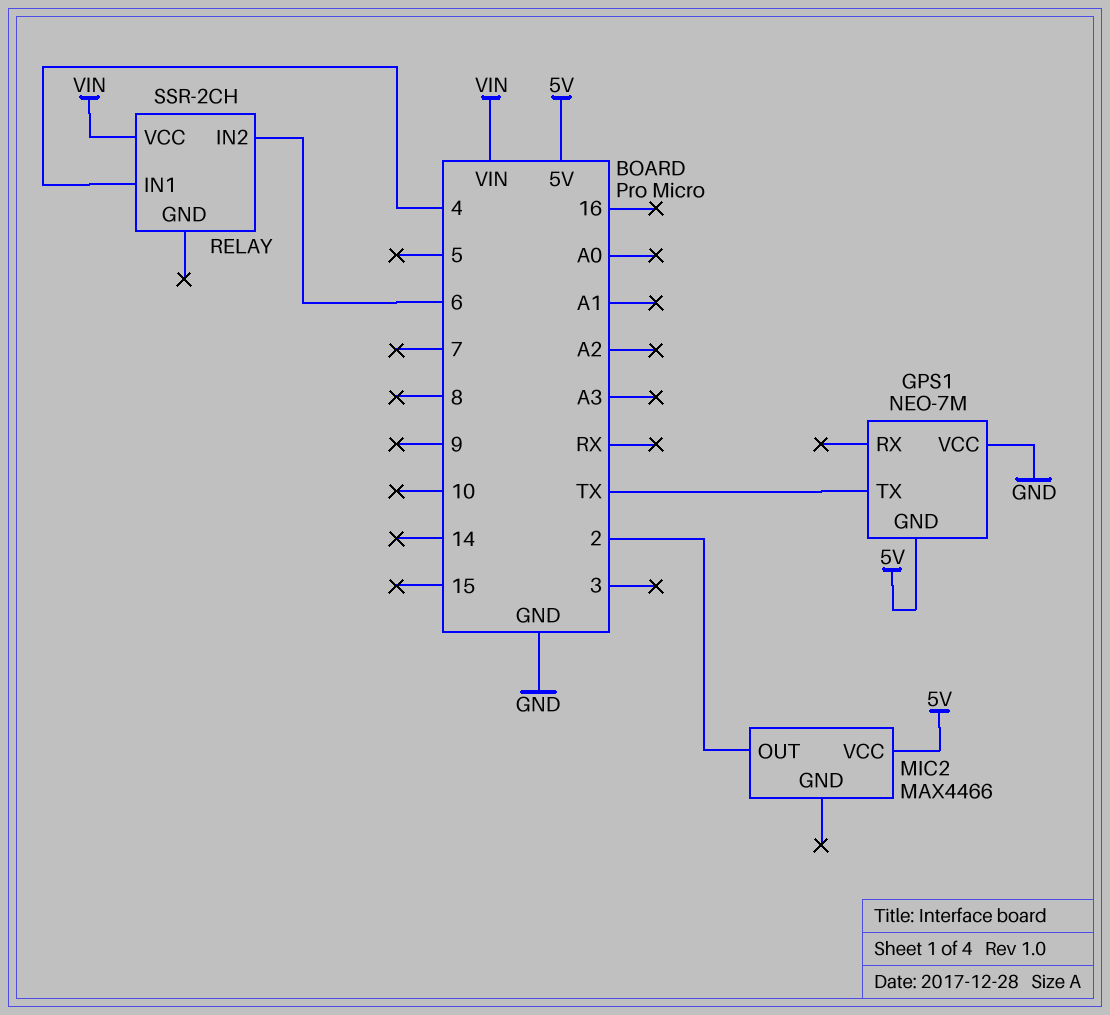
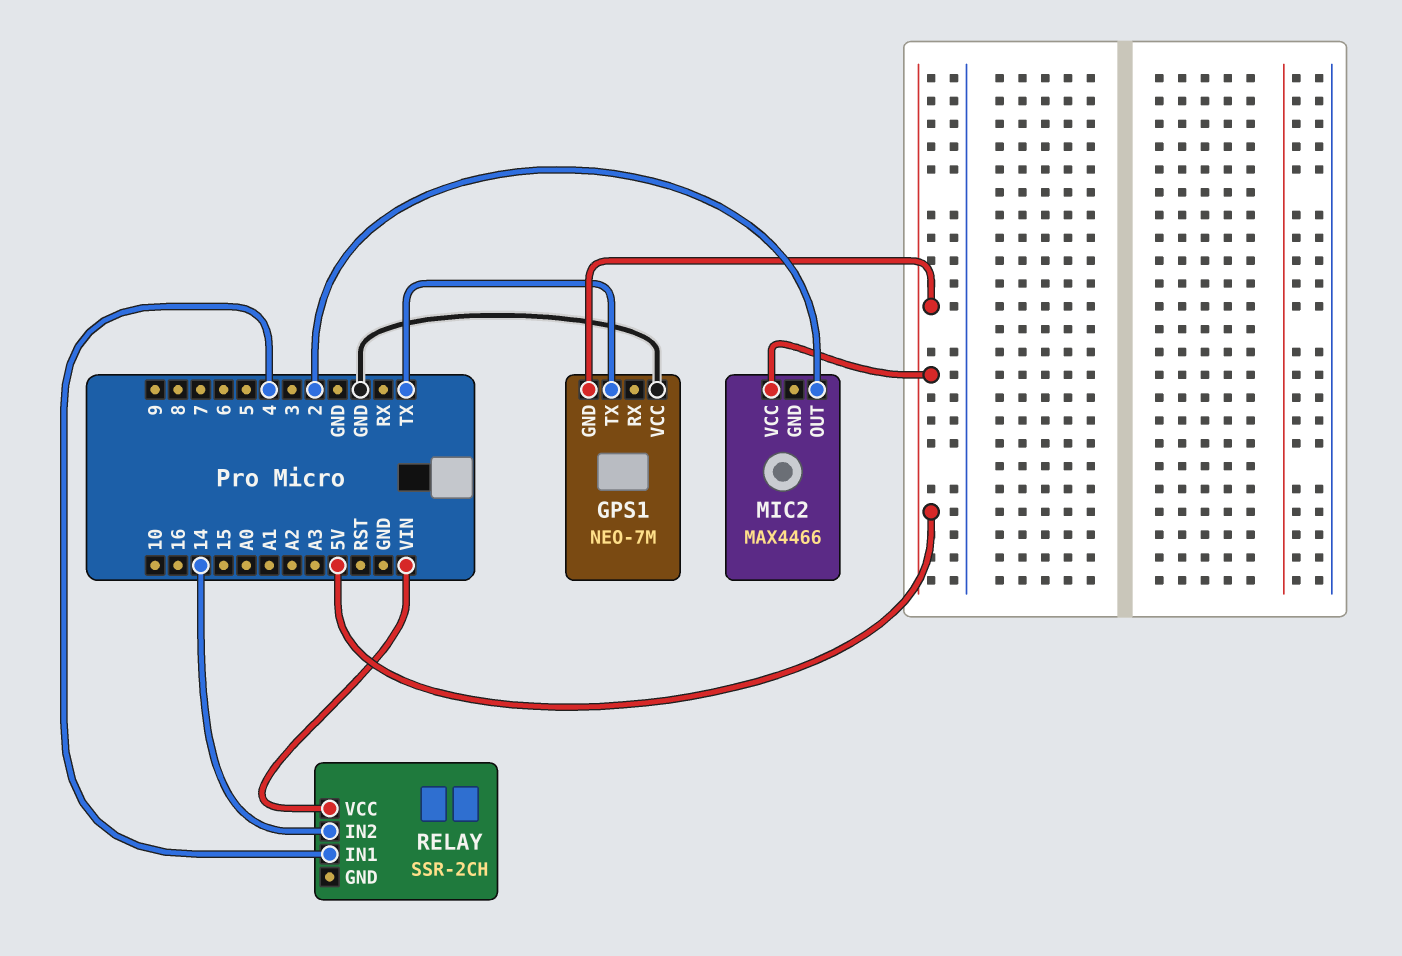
RELAY pin IN2: 6 -> 14

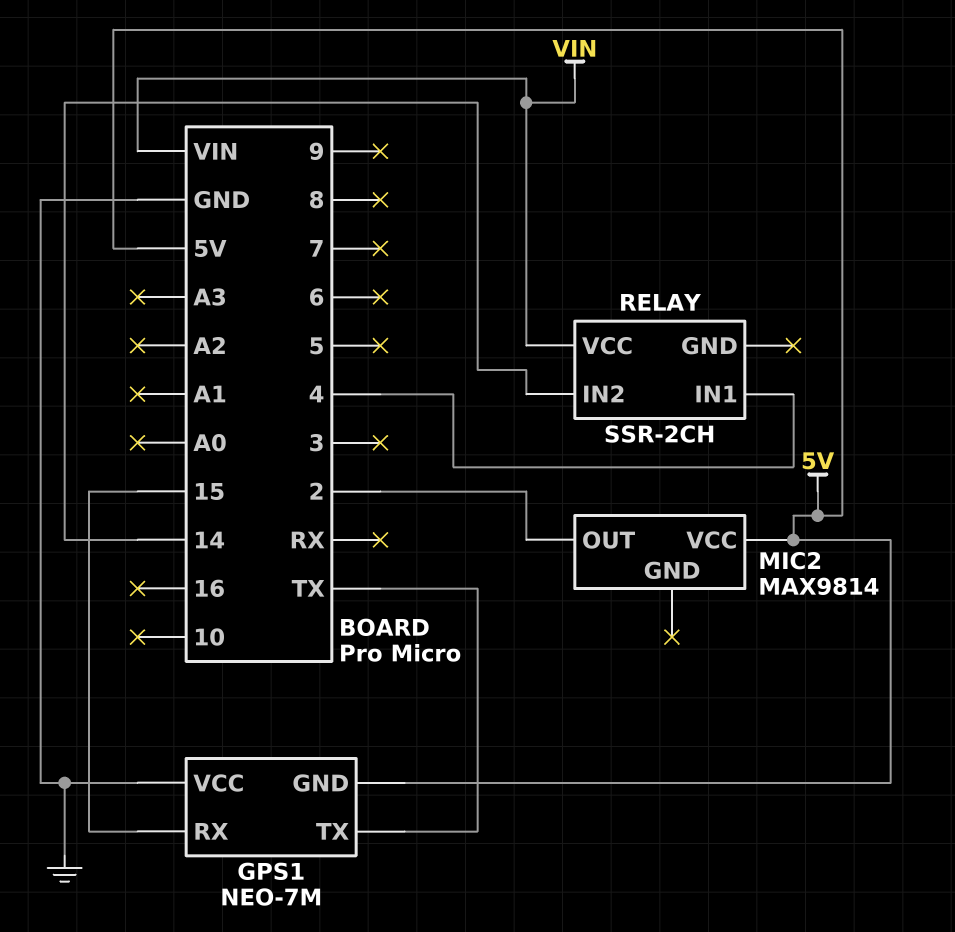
GPS1 pin RX: none -> 15
MIC2: MAX4466 -> MAX9814

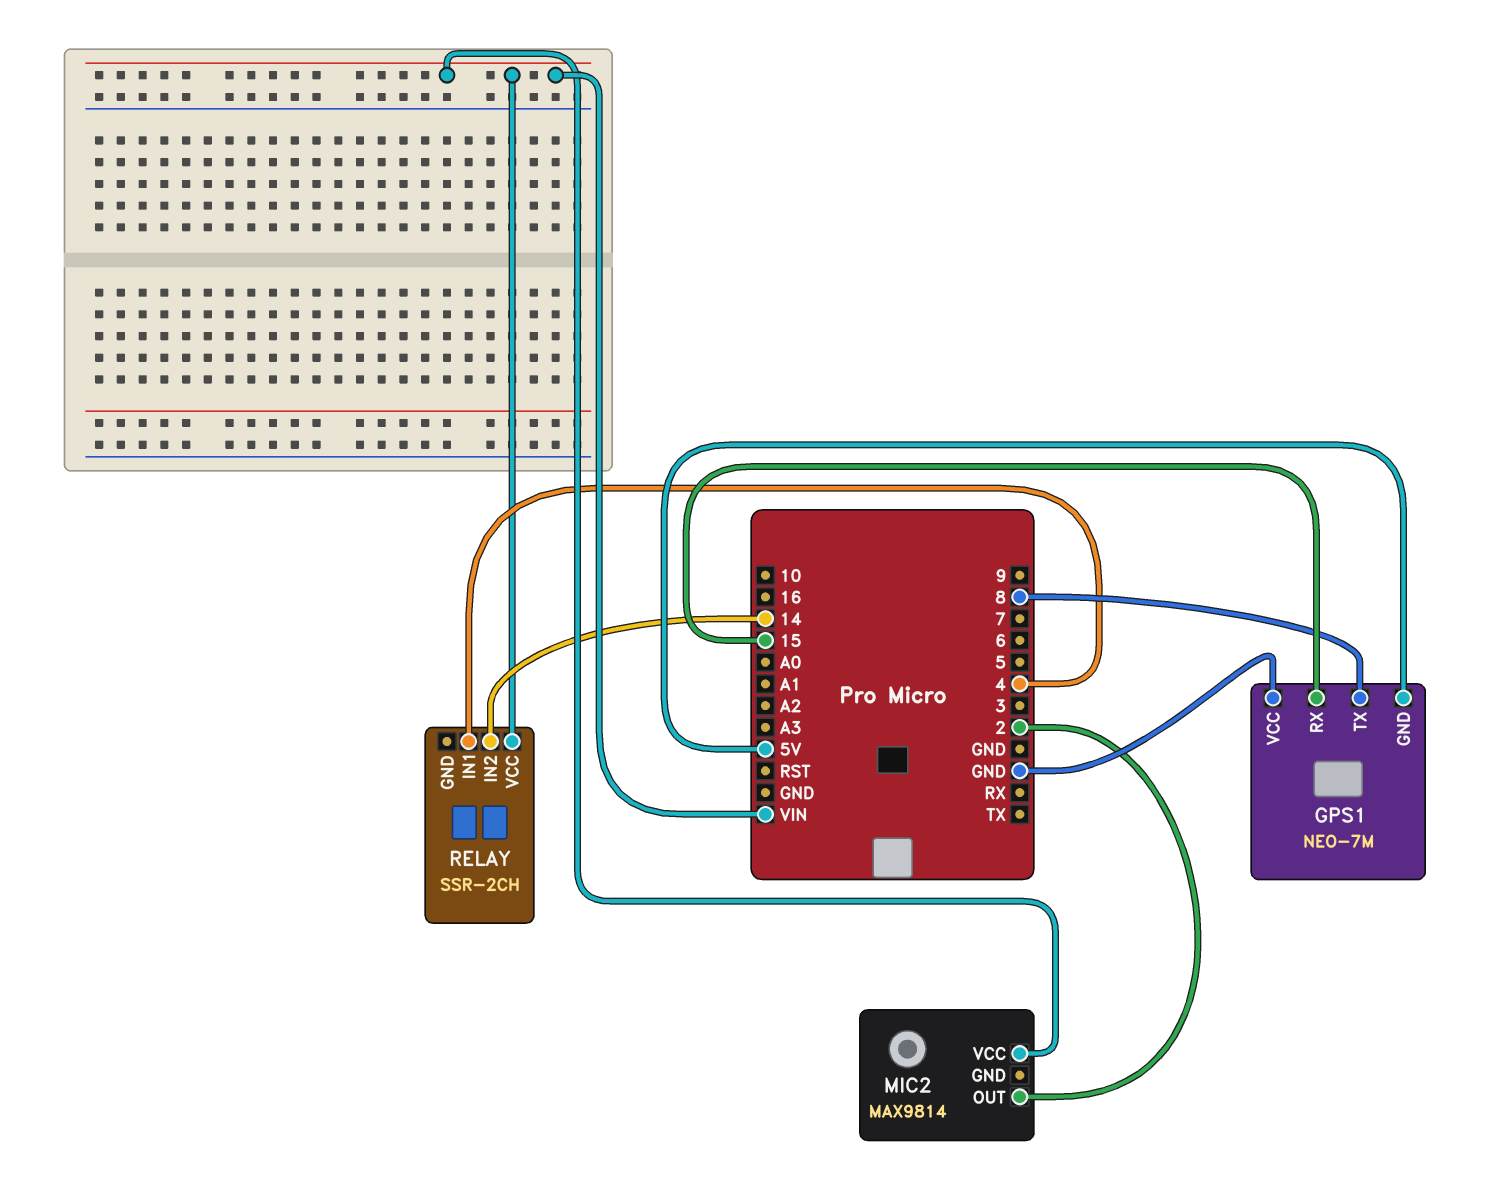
GPS1 pin TX: TX -> 8
MIC2 pin VCC: 5V -> VIN

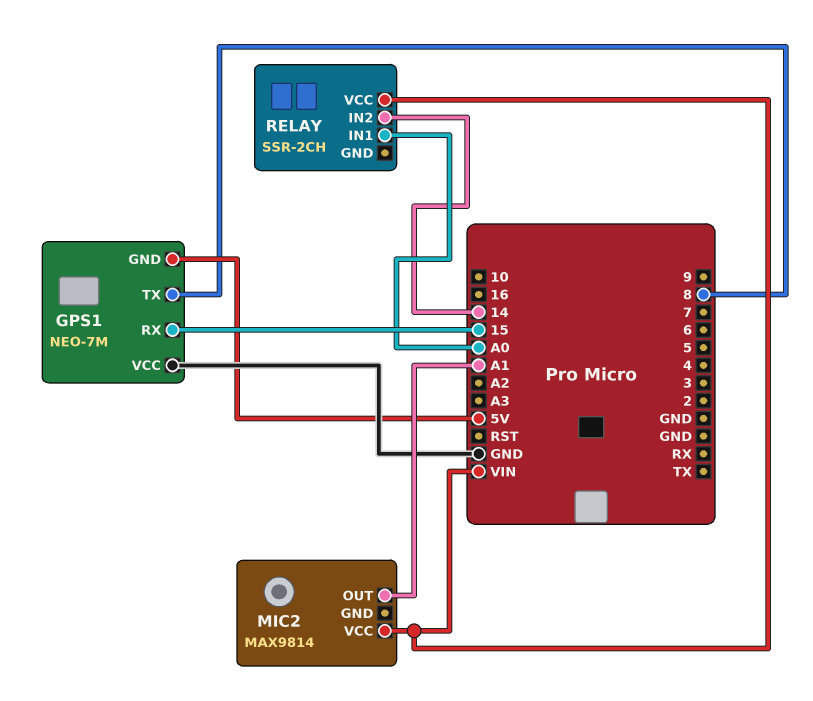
MIC2 pin OUT: 2 -> A1
RELAY pin IN1: 4 -> A0

